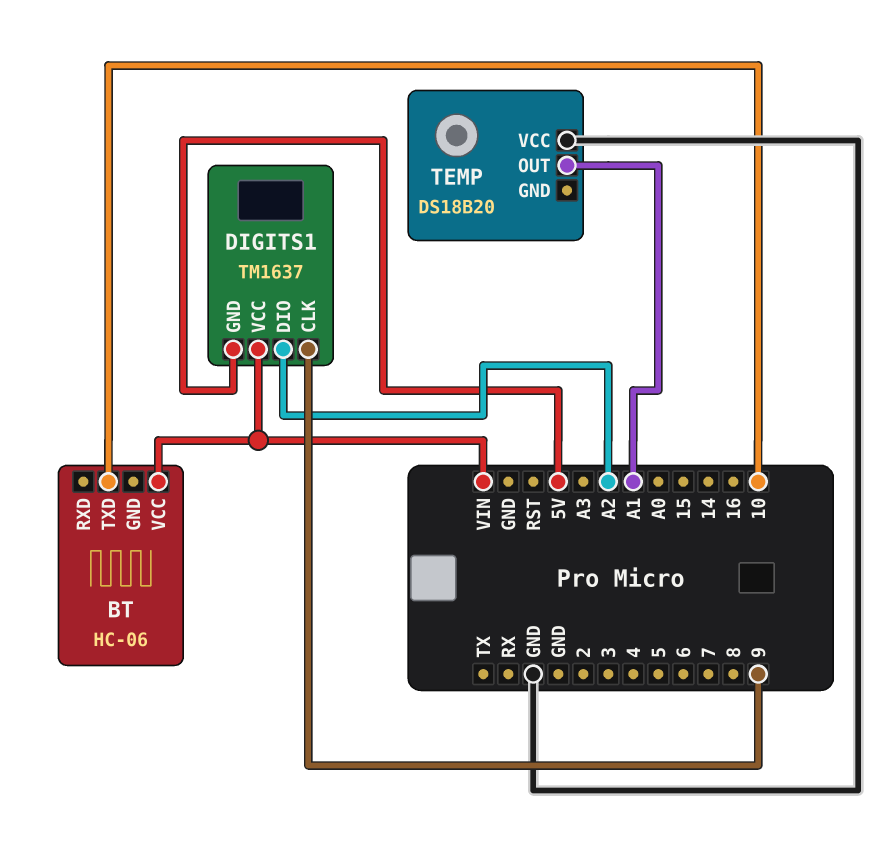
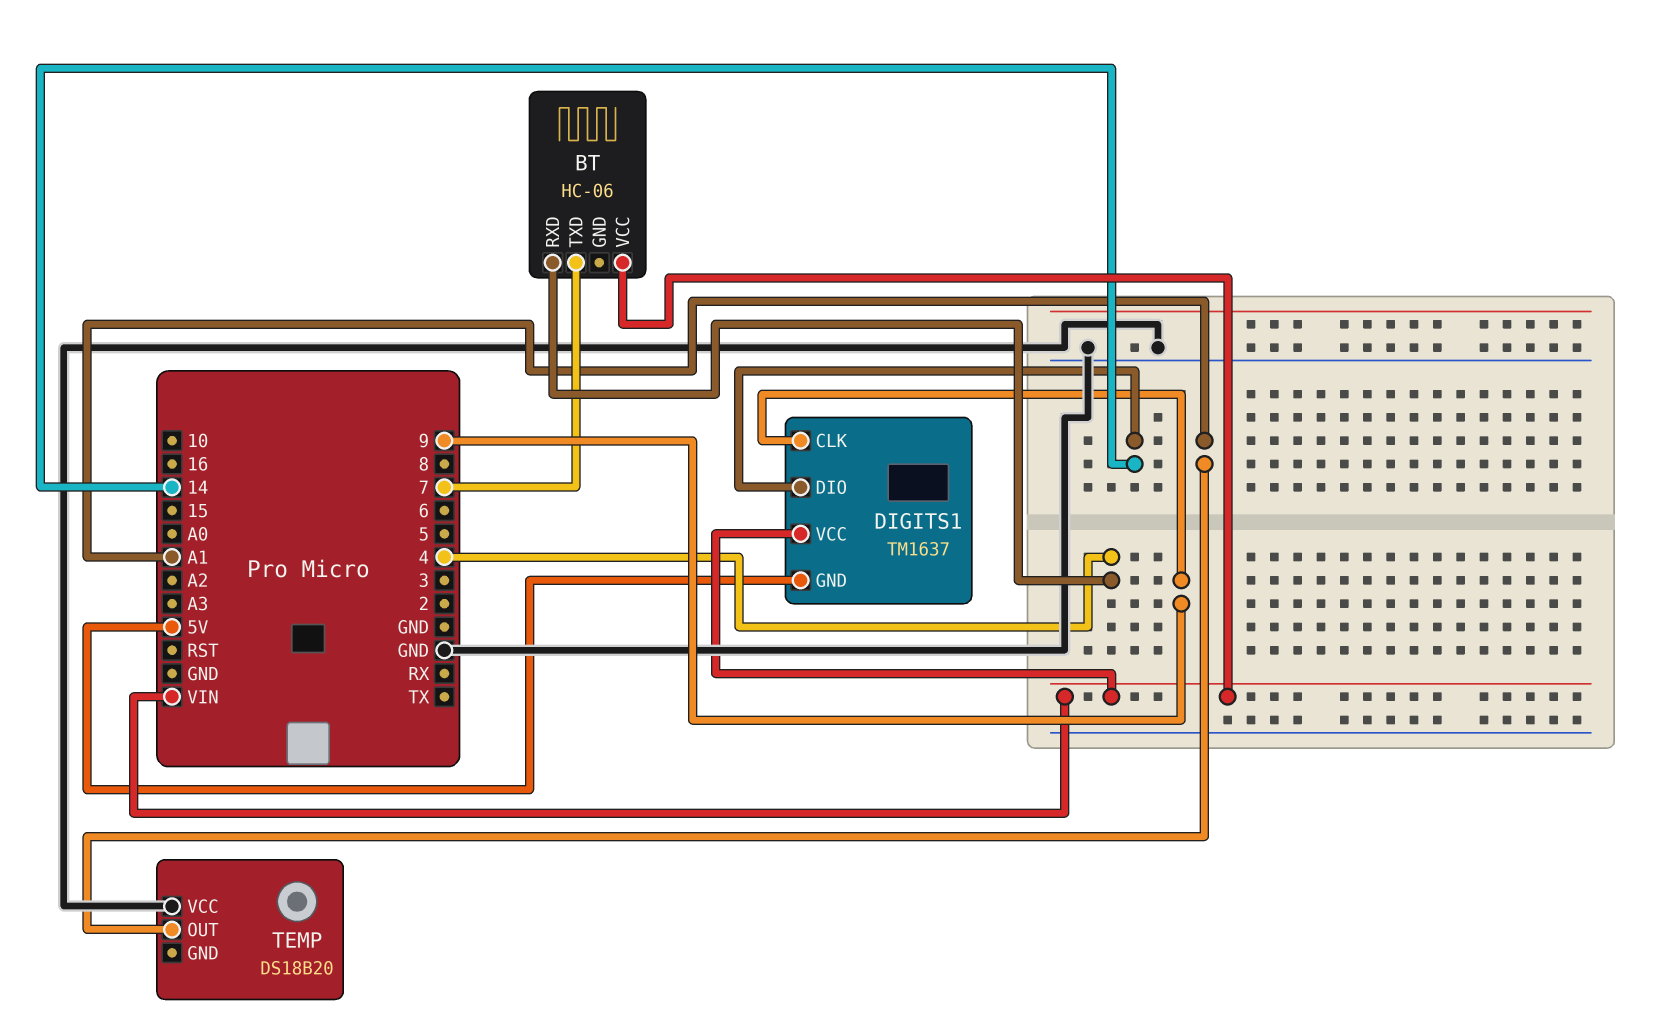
BT pin RXD: none -> 4
BT pin TXD: 10 -> 7
DIGITS1 pin DIO: A2 -> 14

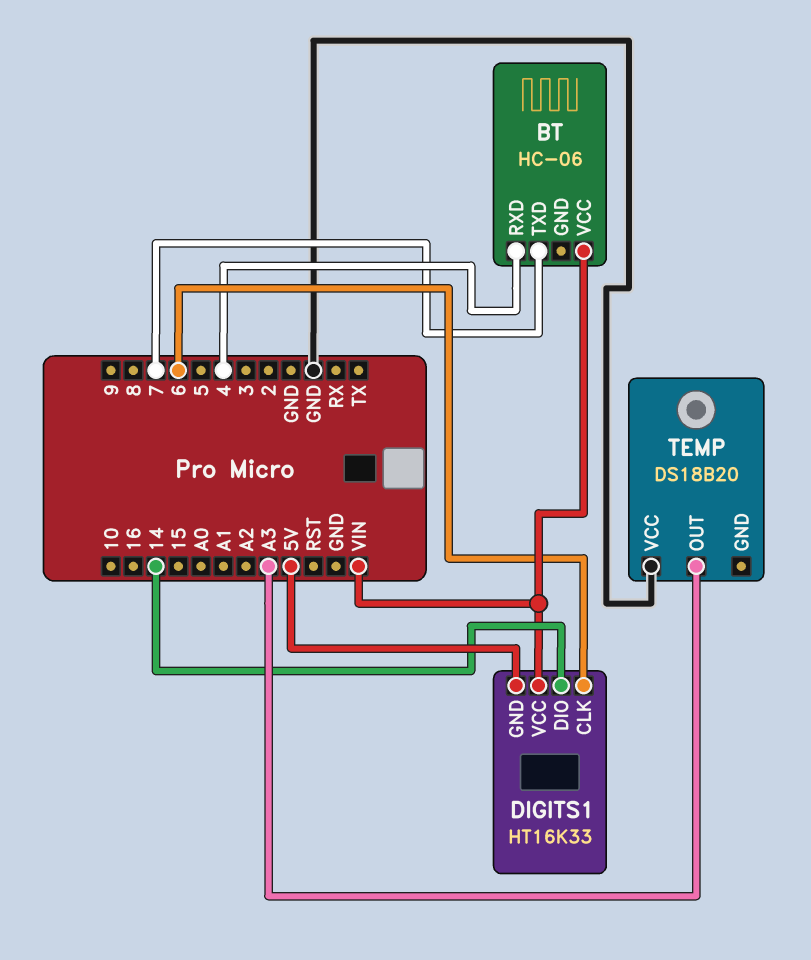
DIGITS1: TM1637 -> HT16K33
DIGITS1 pin CLK: 9 -> 6
TEMP pin OUT: A1 -> A3

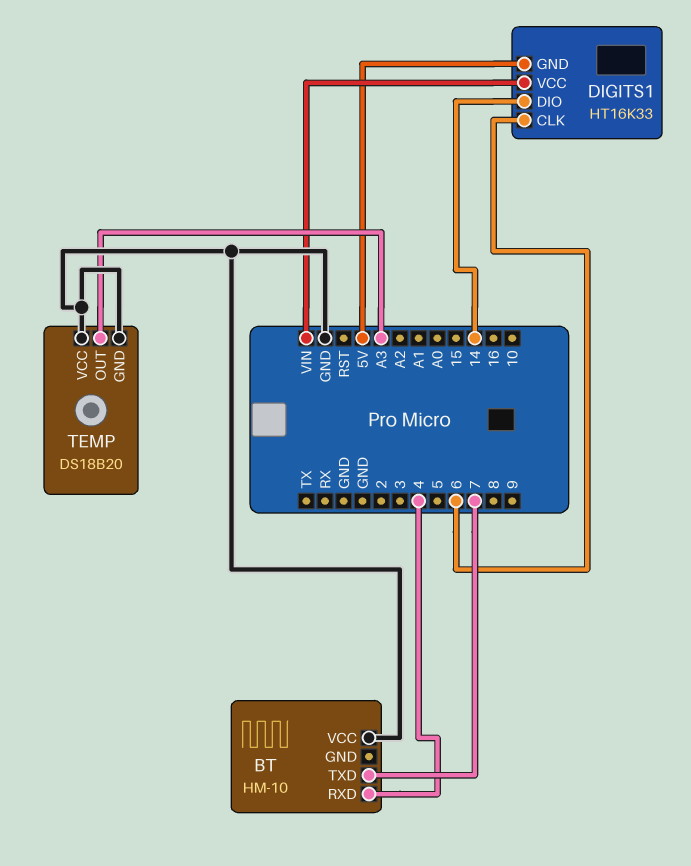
BT: HC-06 -> HM-10
BT pin VCC: VIN -> GND
TEMP pin GND: none -> GND

